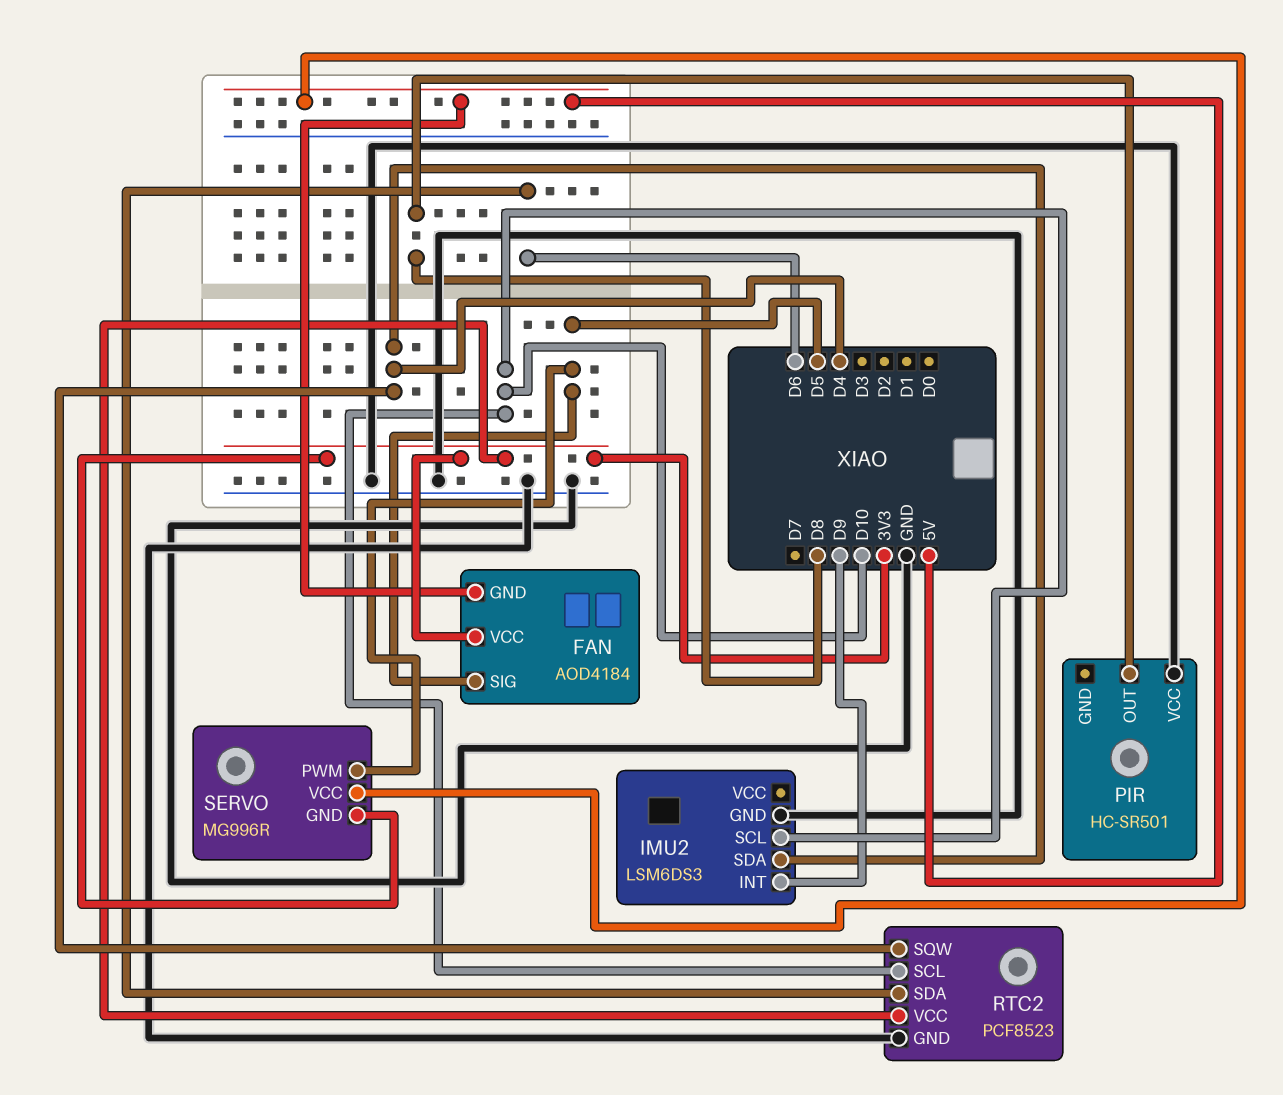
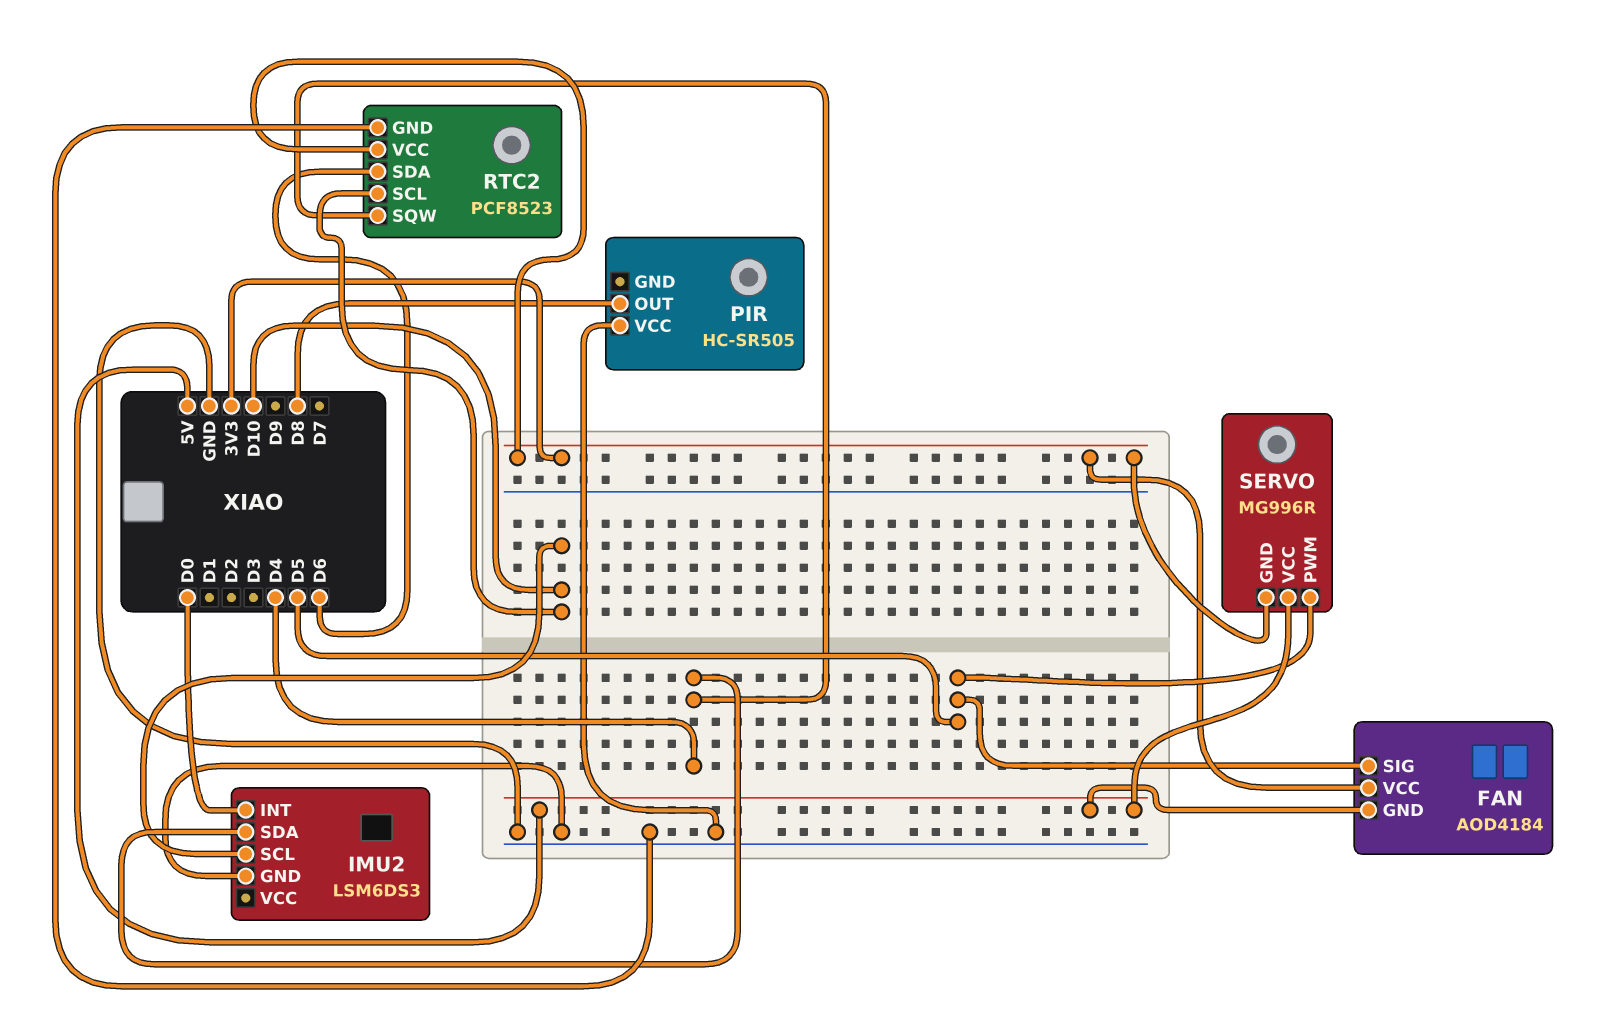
IMU2 pin INT: D9 -> D0
PIR: HC-SR501 -> HC-SR505

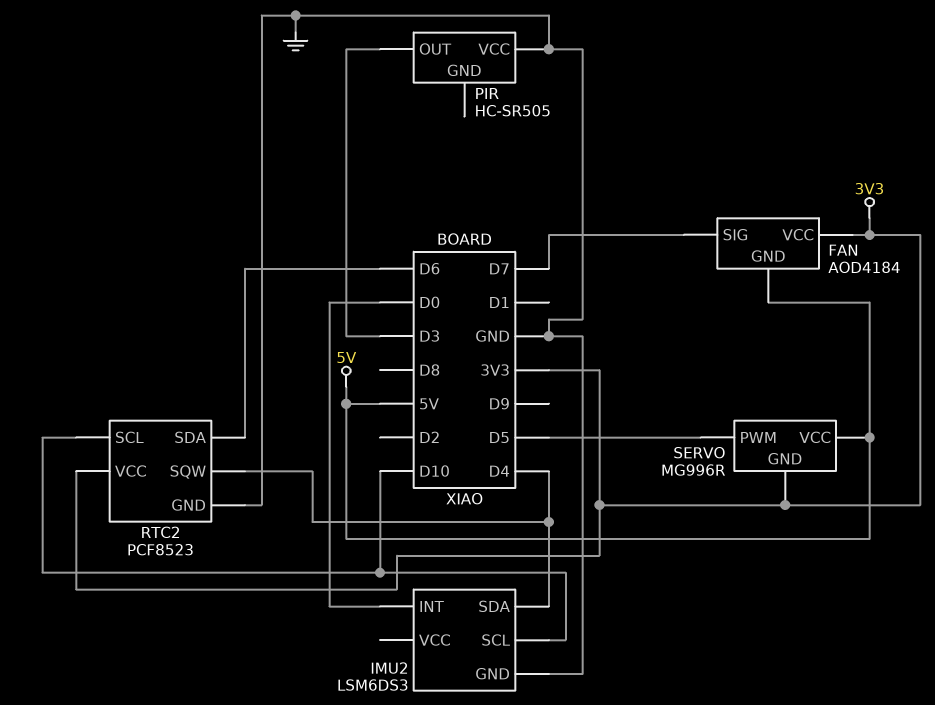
FAN pin SIG: D5 -> D7
PIR pin OUT: D8 -> D3

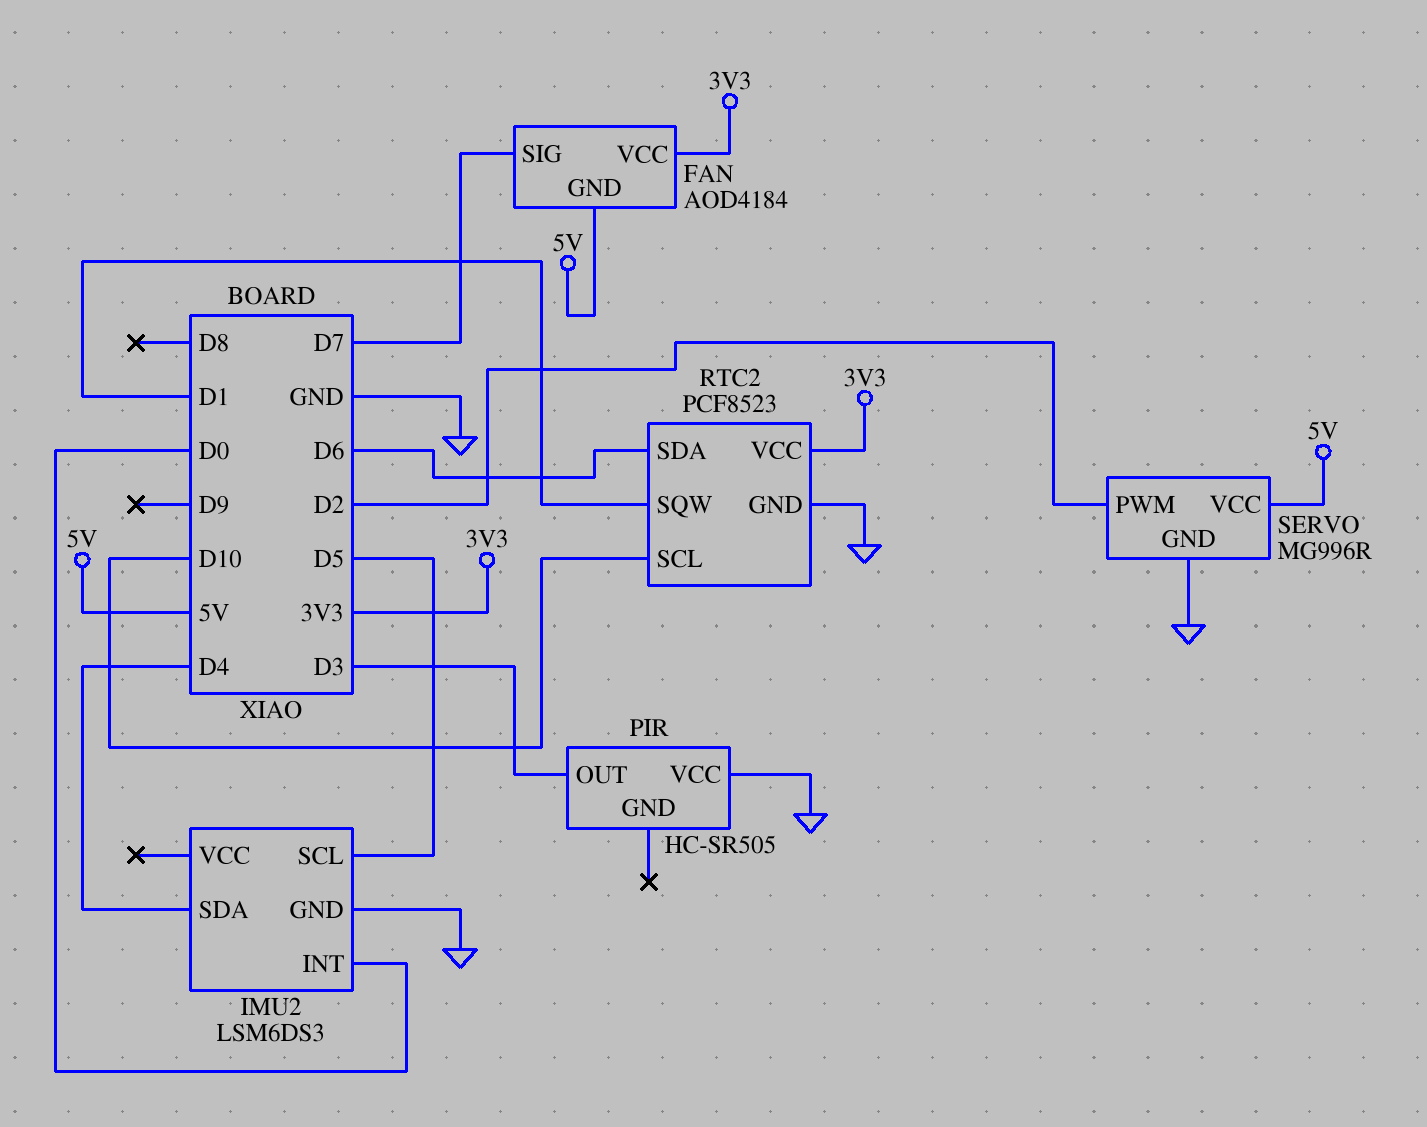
IMU2 pin SCL: D10 -> D5
RTC2 pin SQW: D4 -> D1
SERVO pin GND: 3V3 -> GND
SERVO pin PWM: D5 -> D2

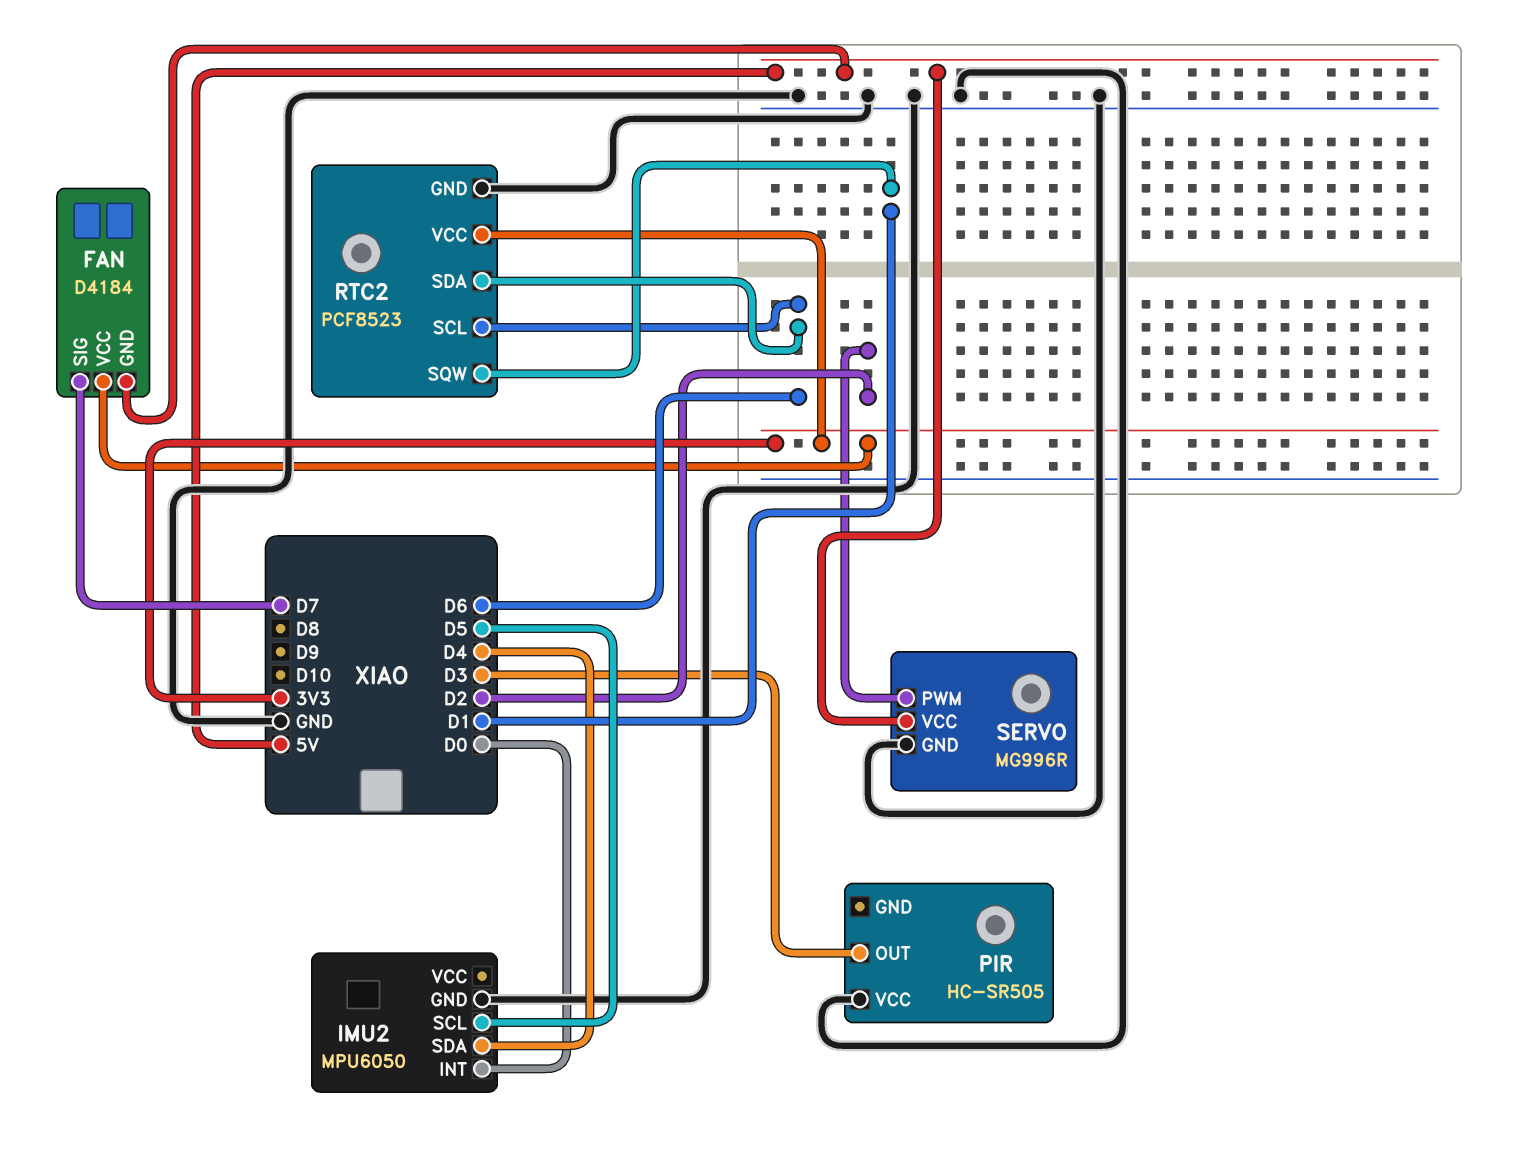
FAN: AOD4184 -> D4184
IMU2: LSM6DS3 -> MPU6050
RTC2 pin SCL: D10 -> D6

